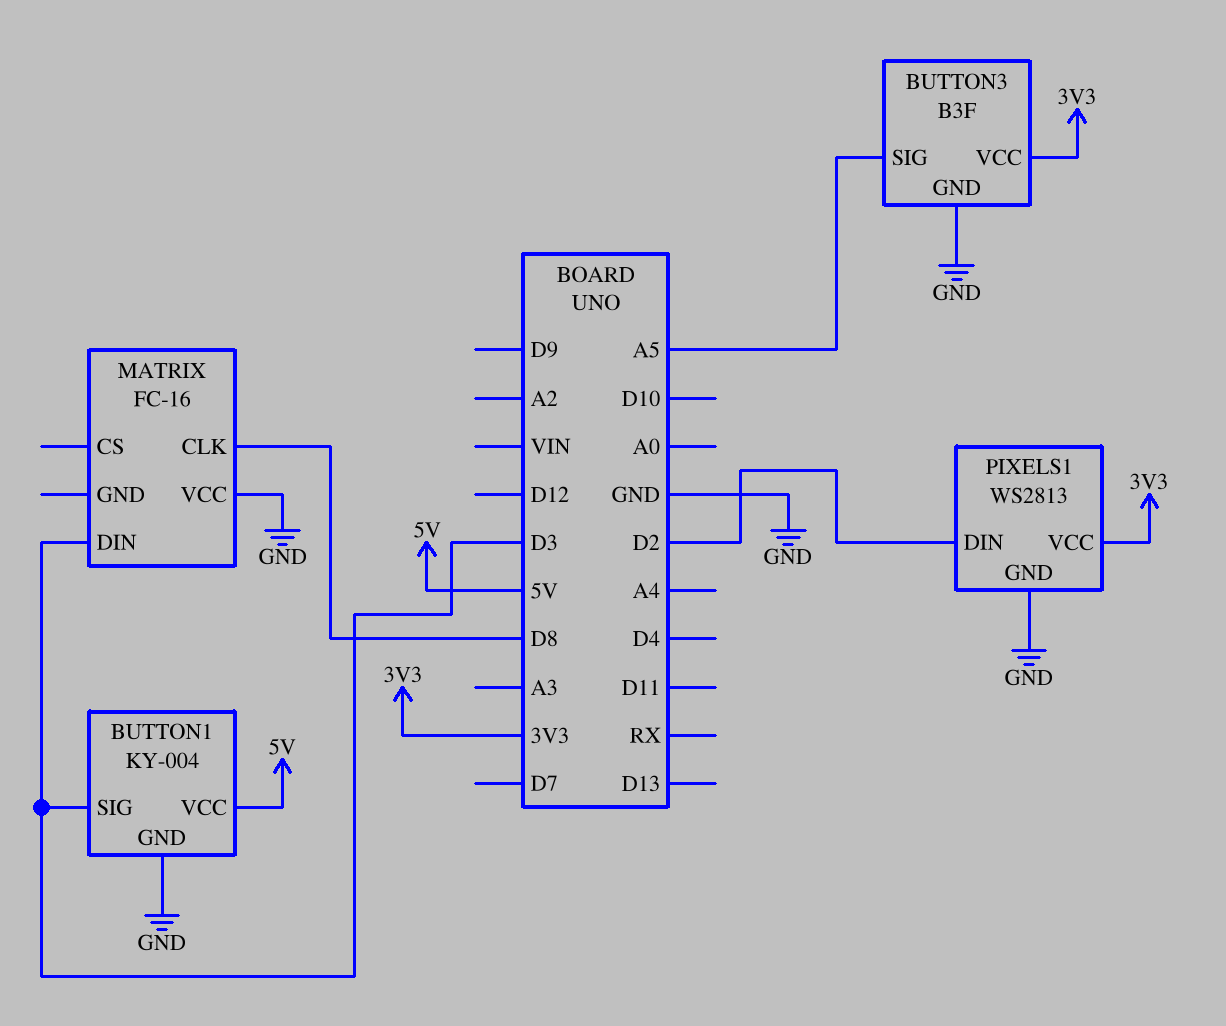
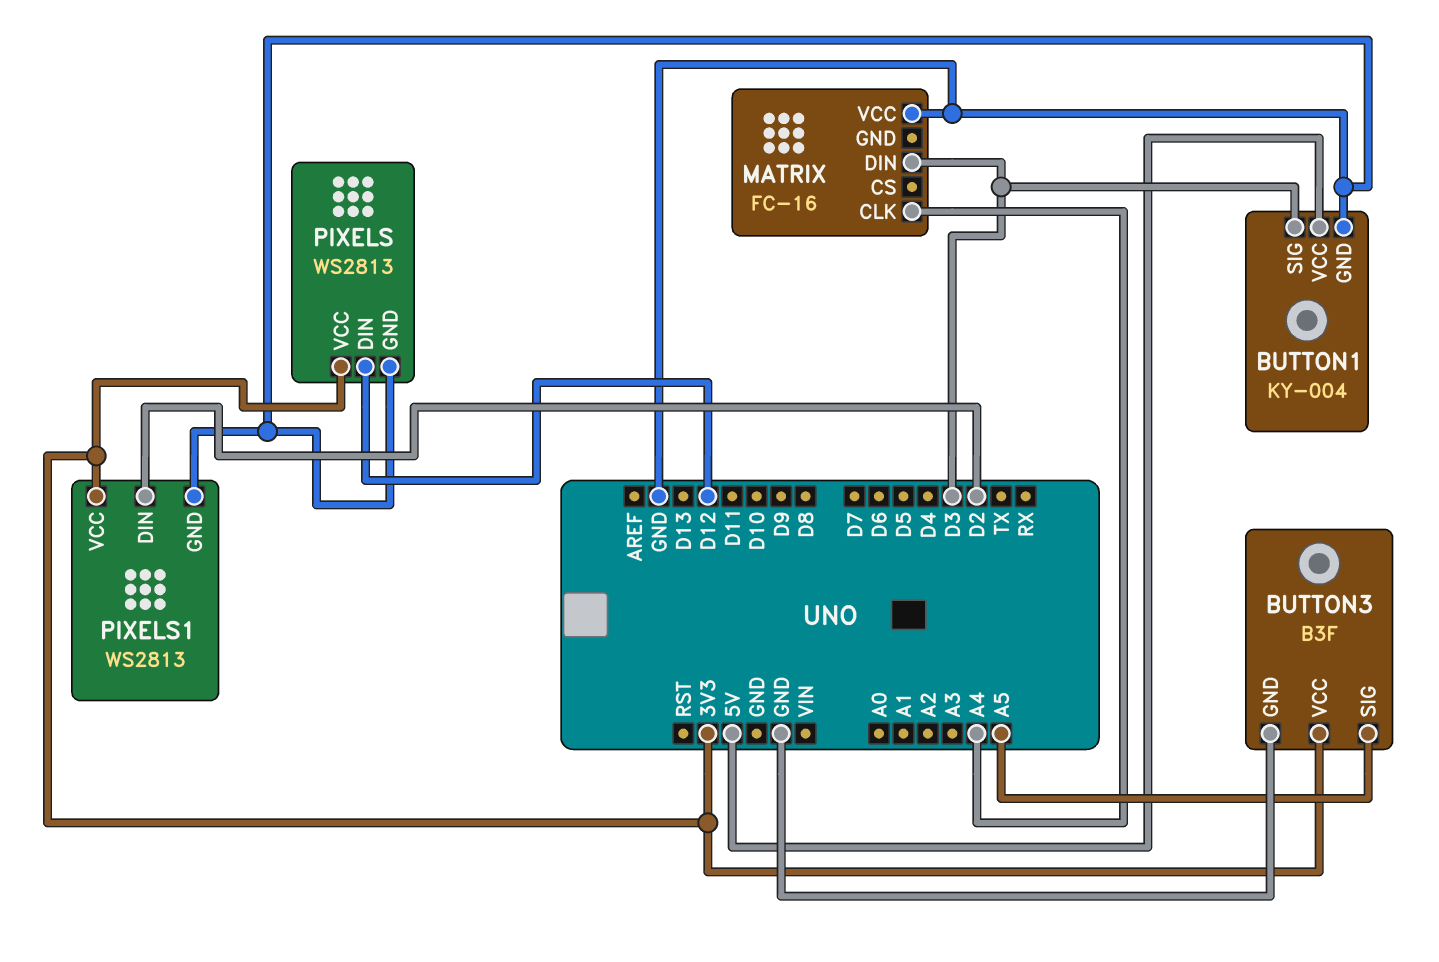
MATRIX pin CLK: D8 -> A4
PIXELS: none -> WS2813
PIXELS pin DIN: none -> D12
PIXELS pin GND: none -> GND
PIXELS pin VCC: none -> 3V3

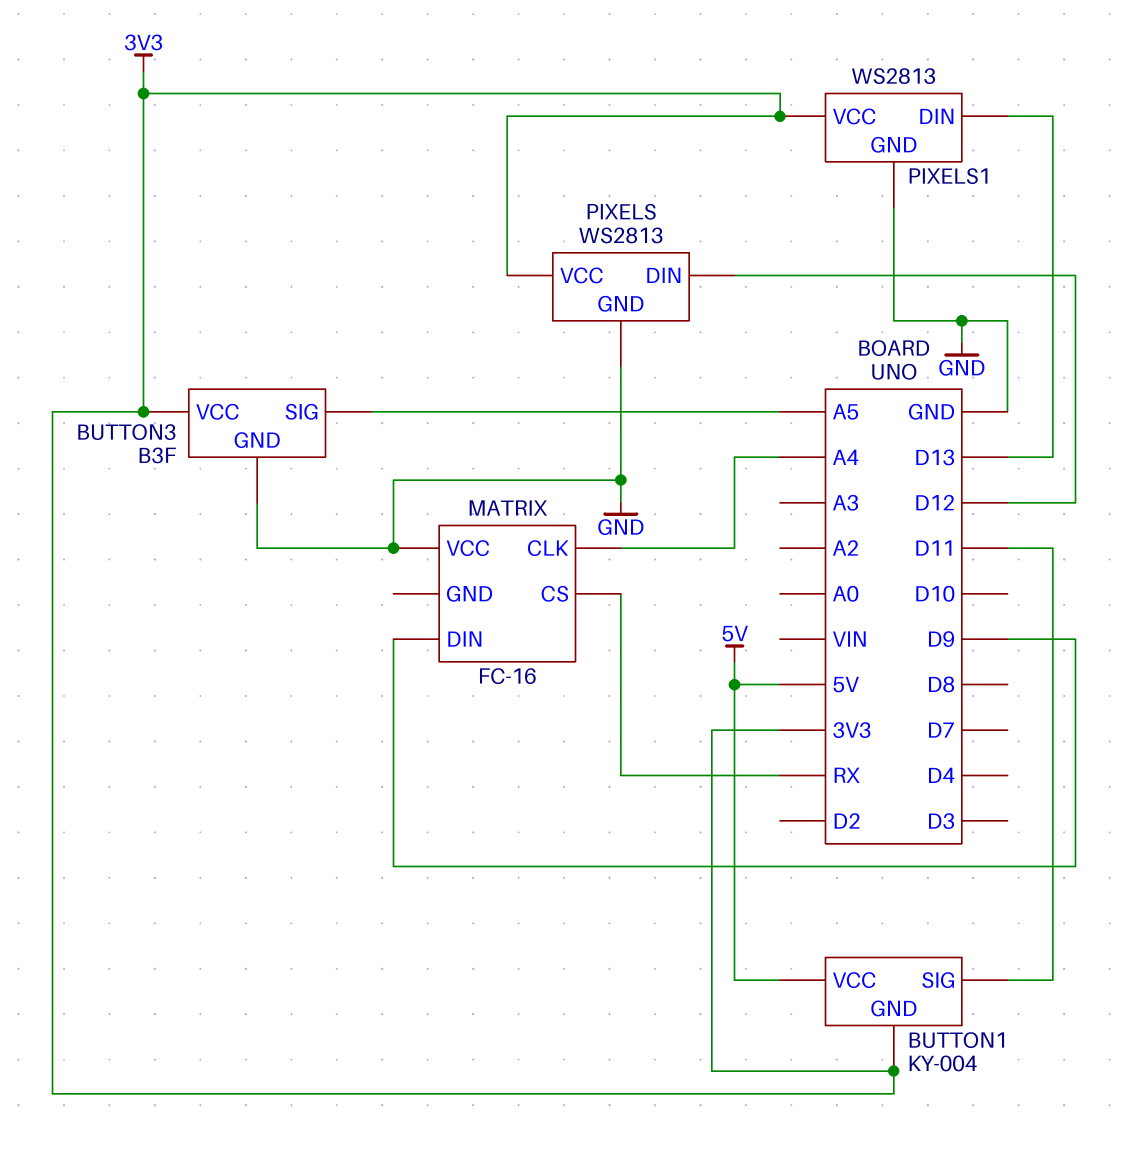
BUTTON1 pin GND: GND -> 3V3
BUTTON1 pin SIG: D3 -> D11
MATRIX pin CS: none -> RX
MATRIX pin DIN: D3 -> D9
PIXELS1 pin DIN: D2 -> D13

